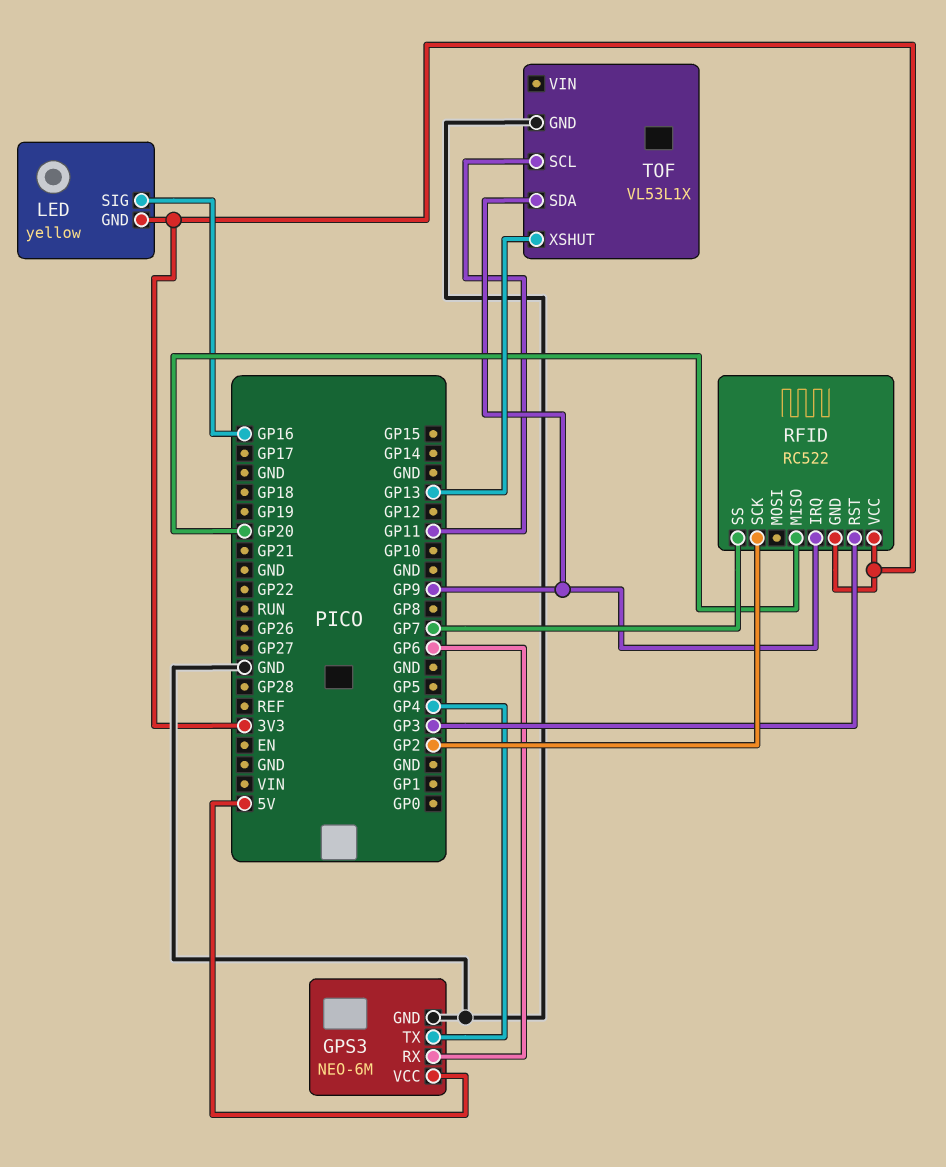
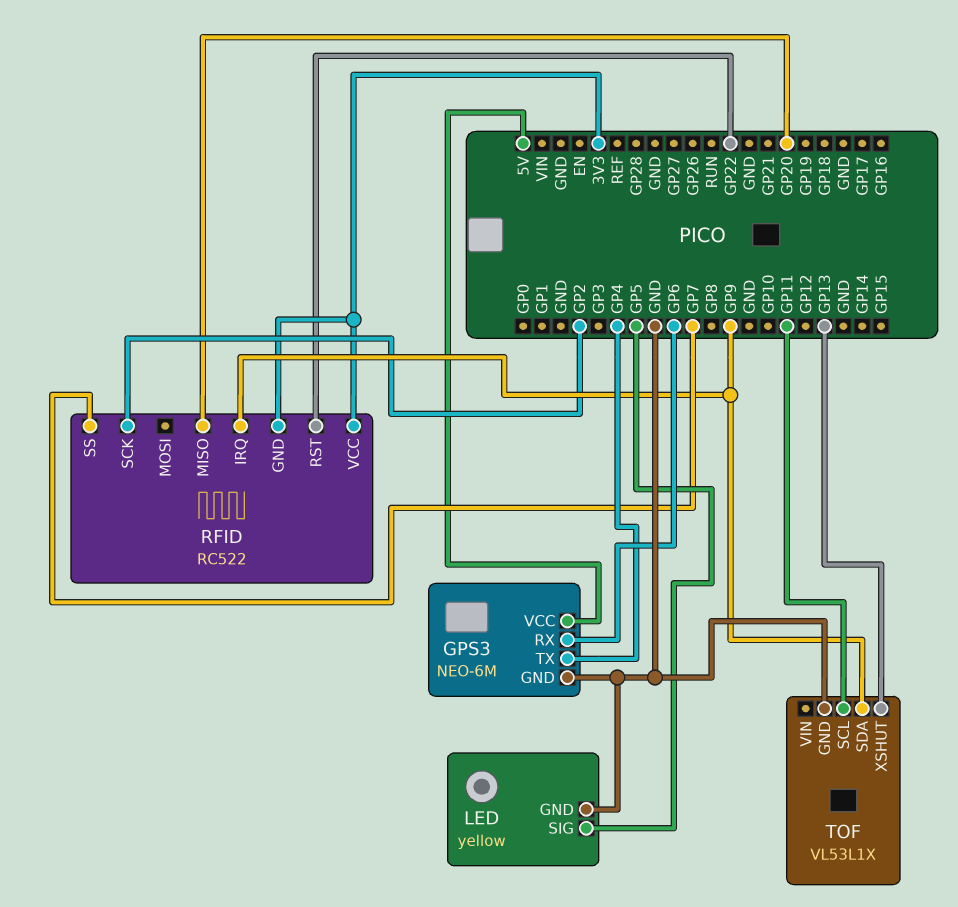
LED pin GND: 3V3 -> GND
LED pin SIG: GP16 -> GP5
RFID pin RST: GP3 -> GP22

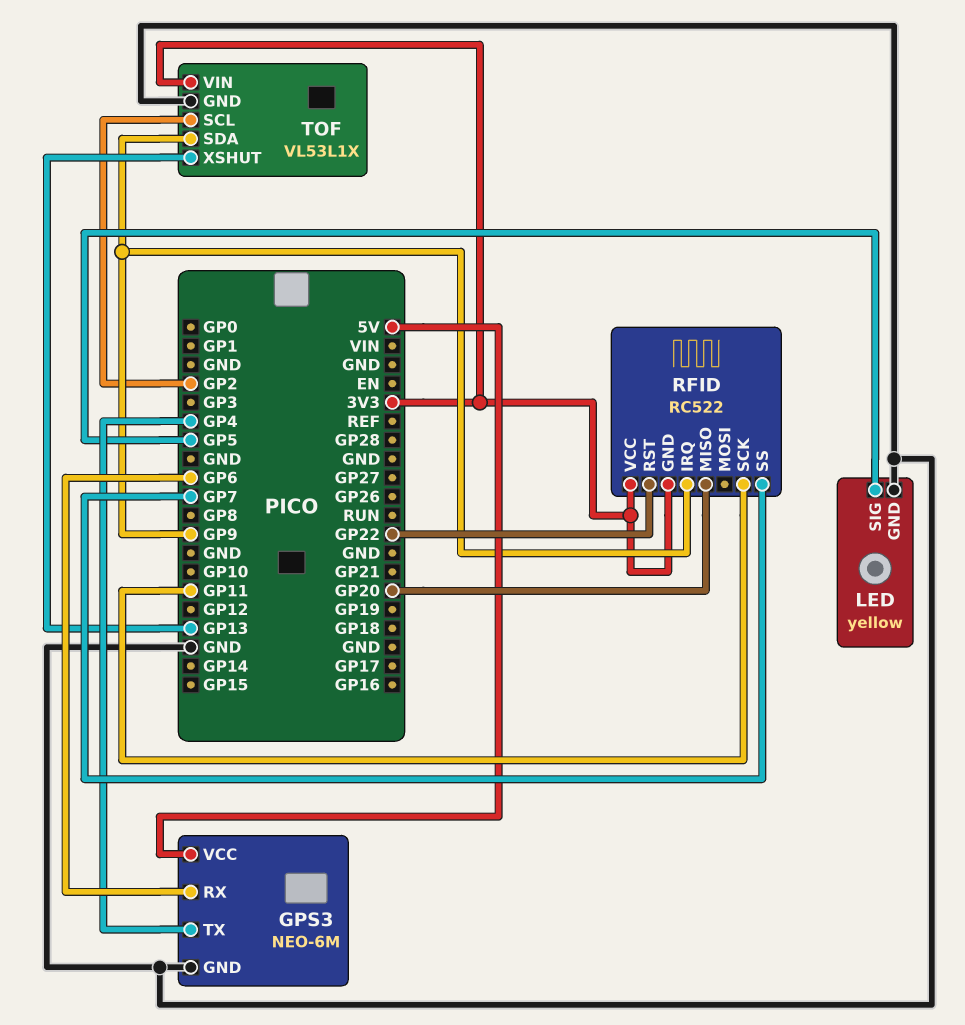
RFID pin SCK: GP2 -> GP11
TOF pin SCL: GP11 -> GP2
TOF pin VIN: none -> 3V3

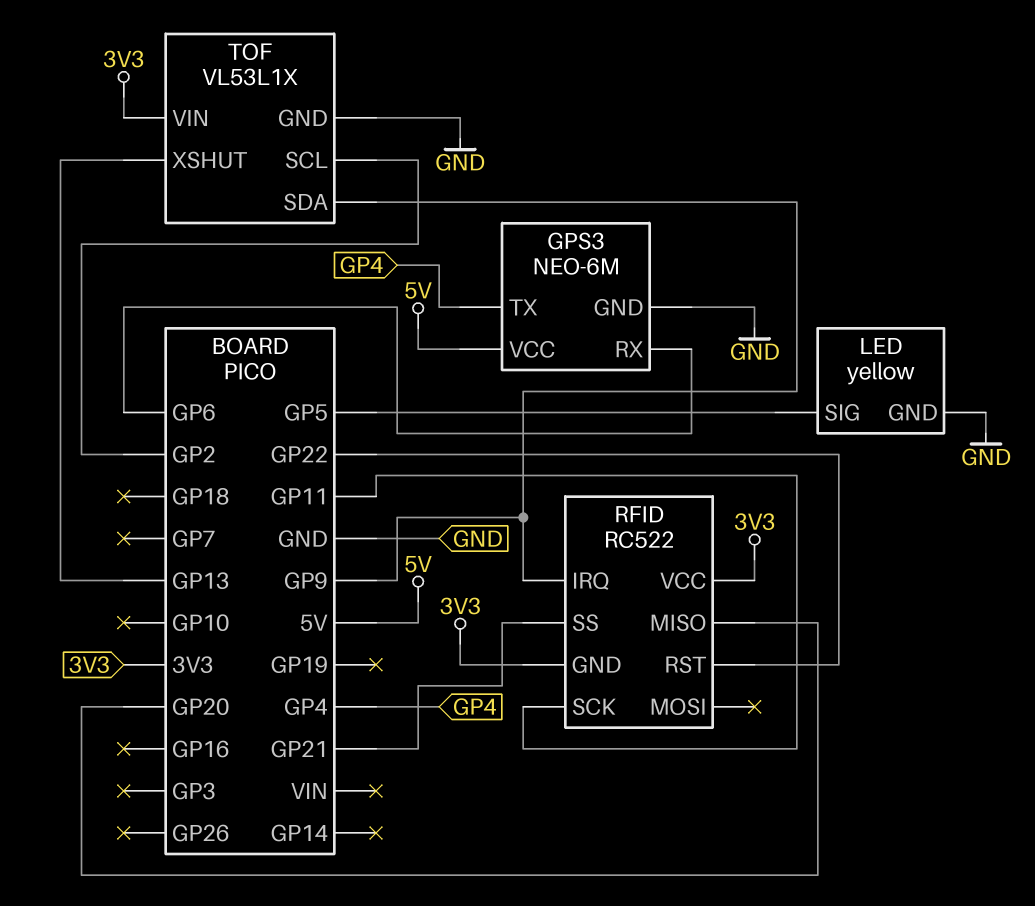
RFID pin SS: GP7 -> GP21

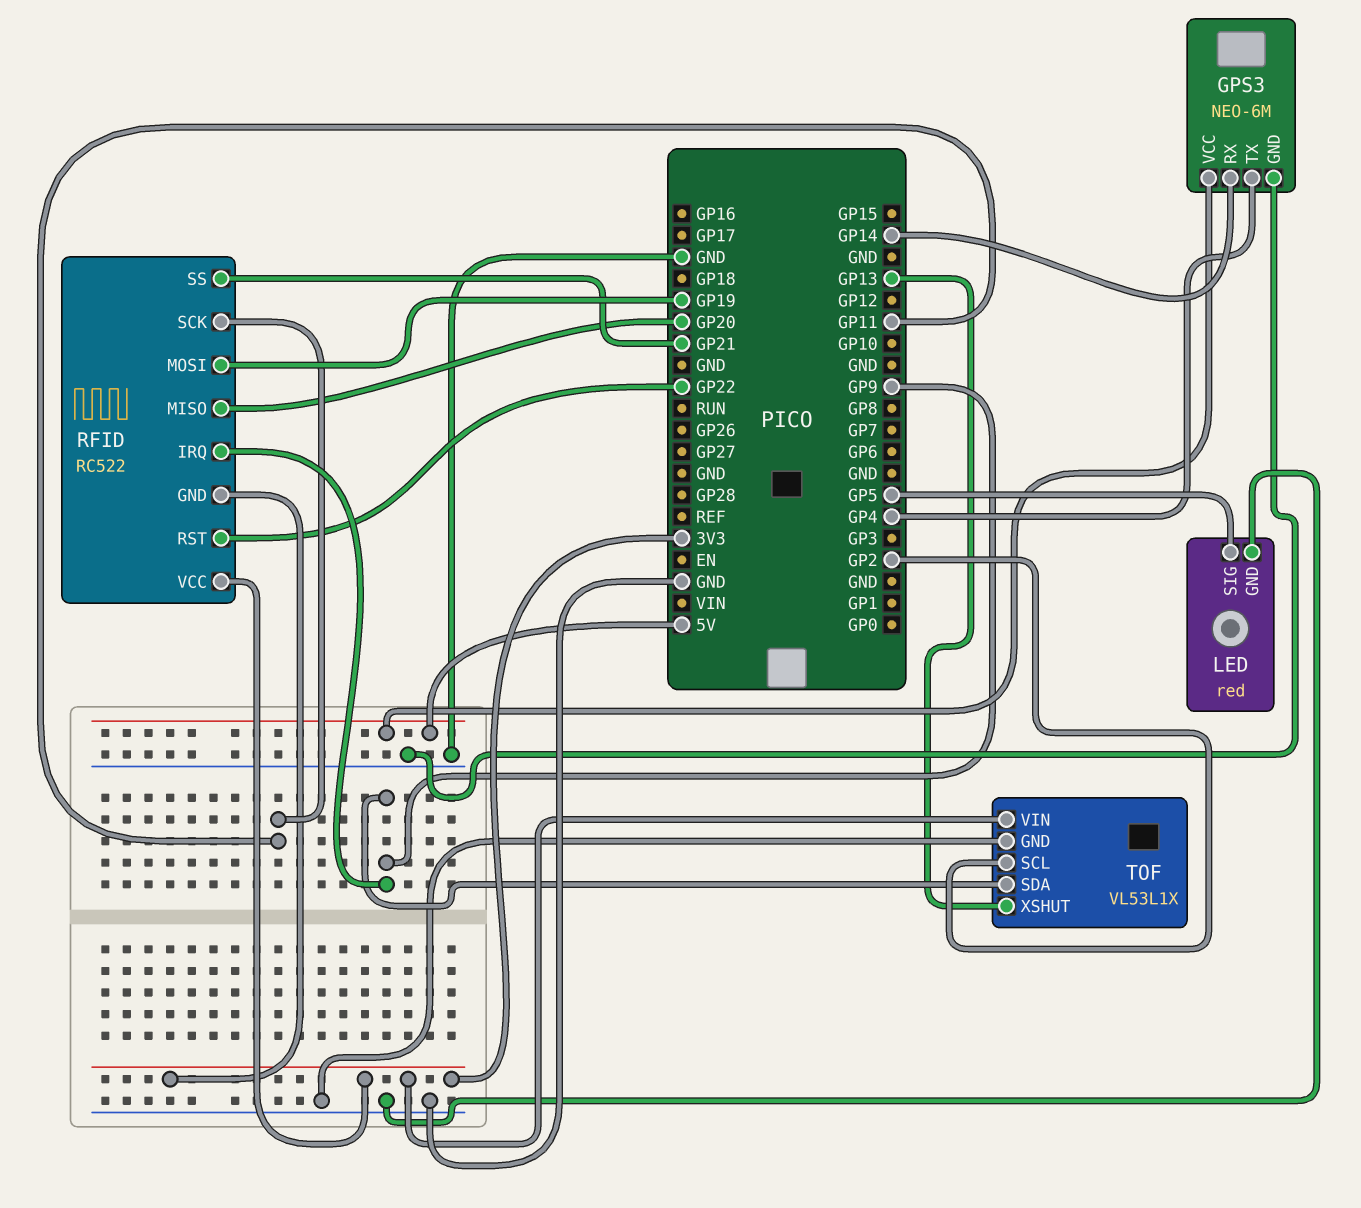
GPS3 pin RX: GP6 -> GP14
LED: yellow -> red
RFID pin MOSI: none -> GP19

